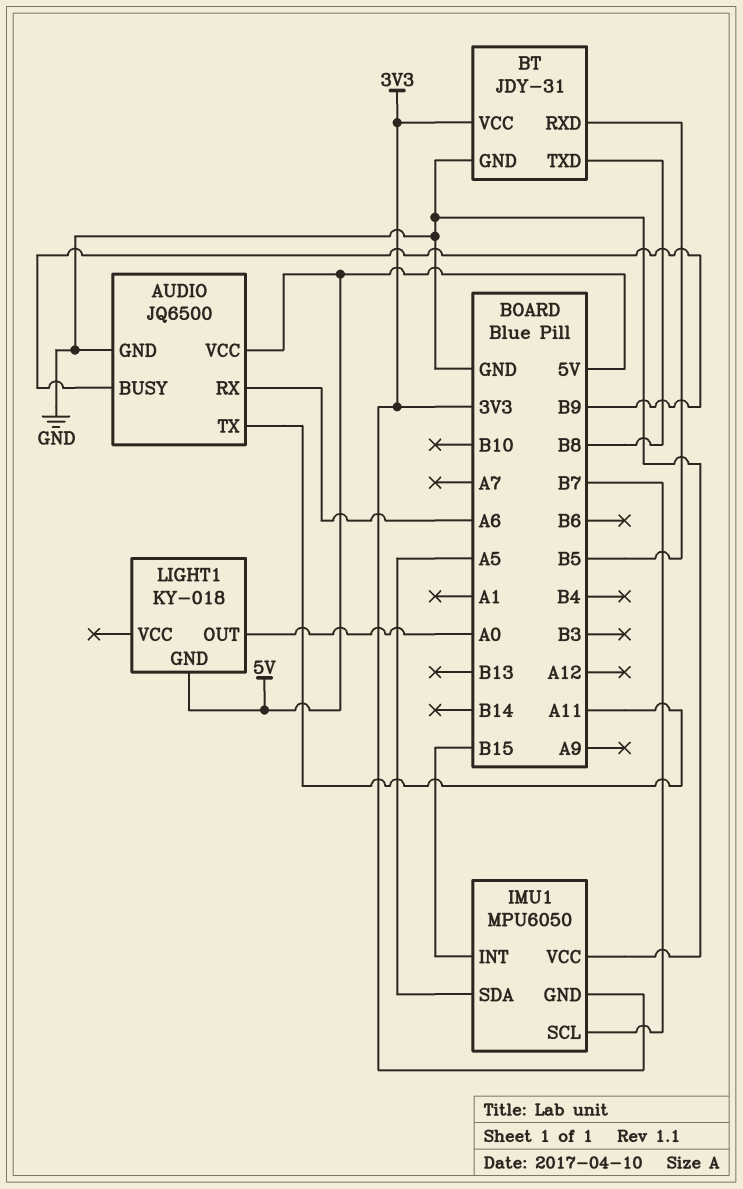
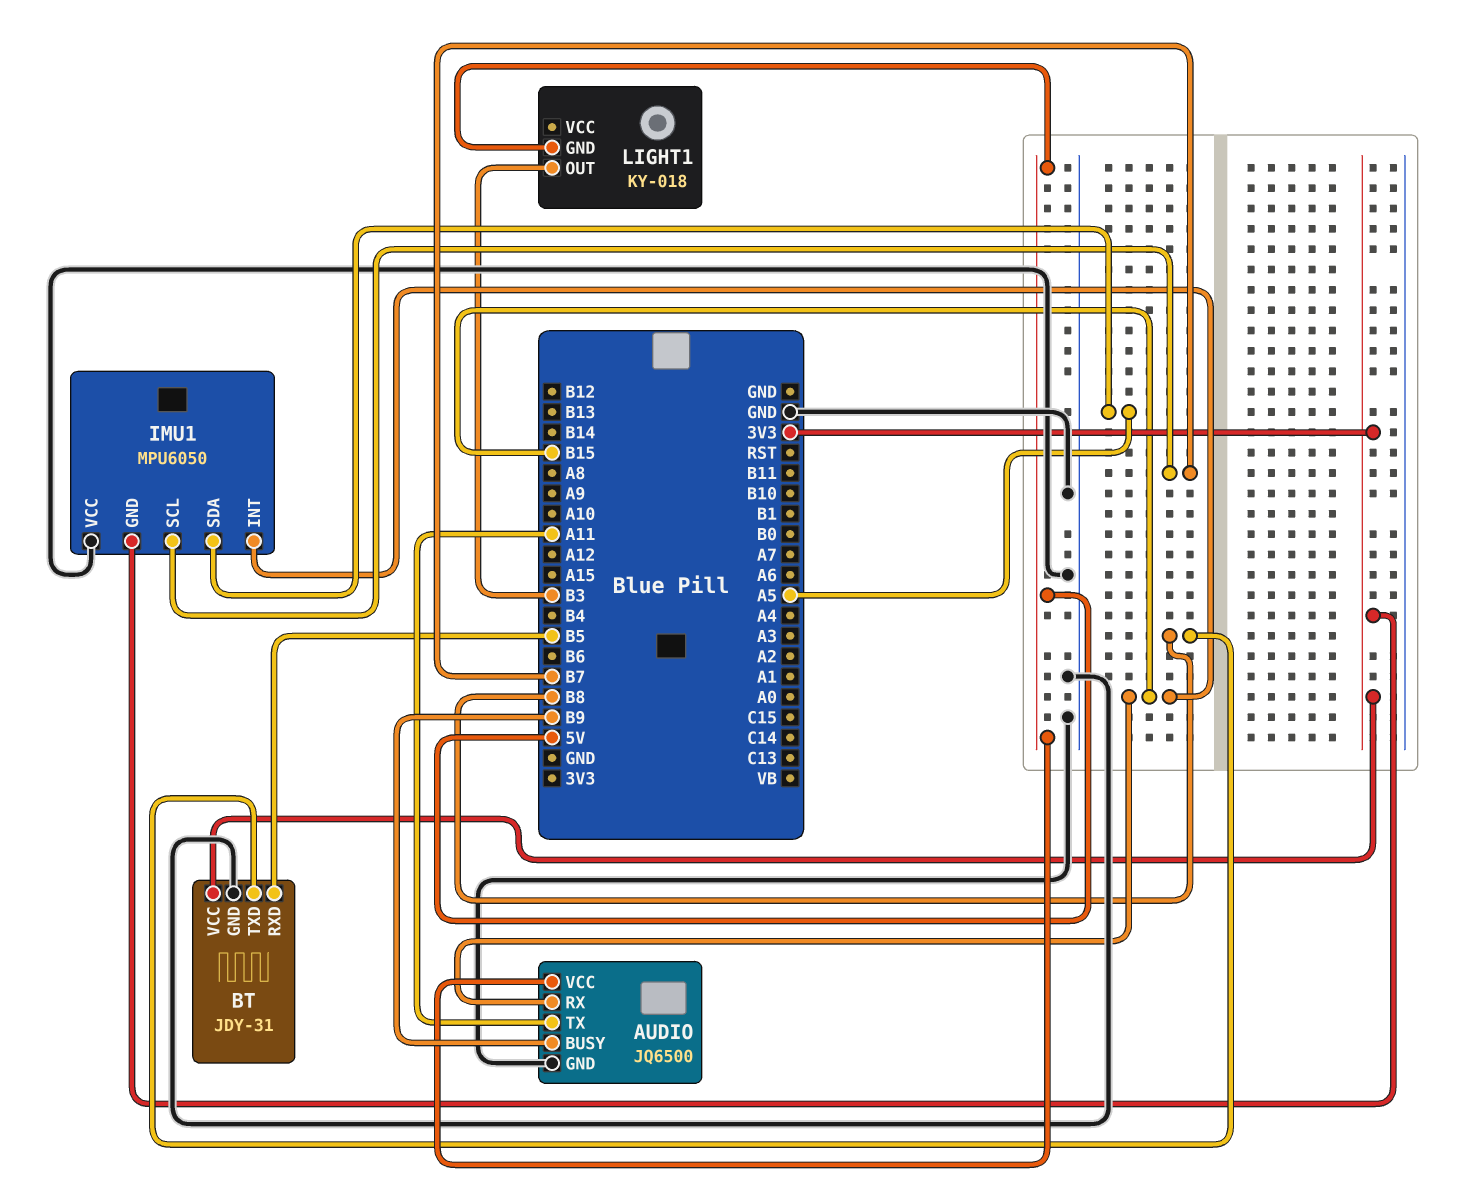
AUDIO pin RX: A6 -> B15
LIGHT1 pin OUT: A0 -> B3

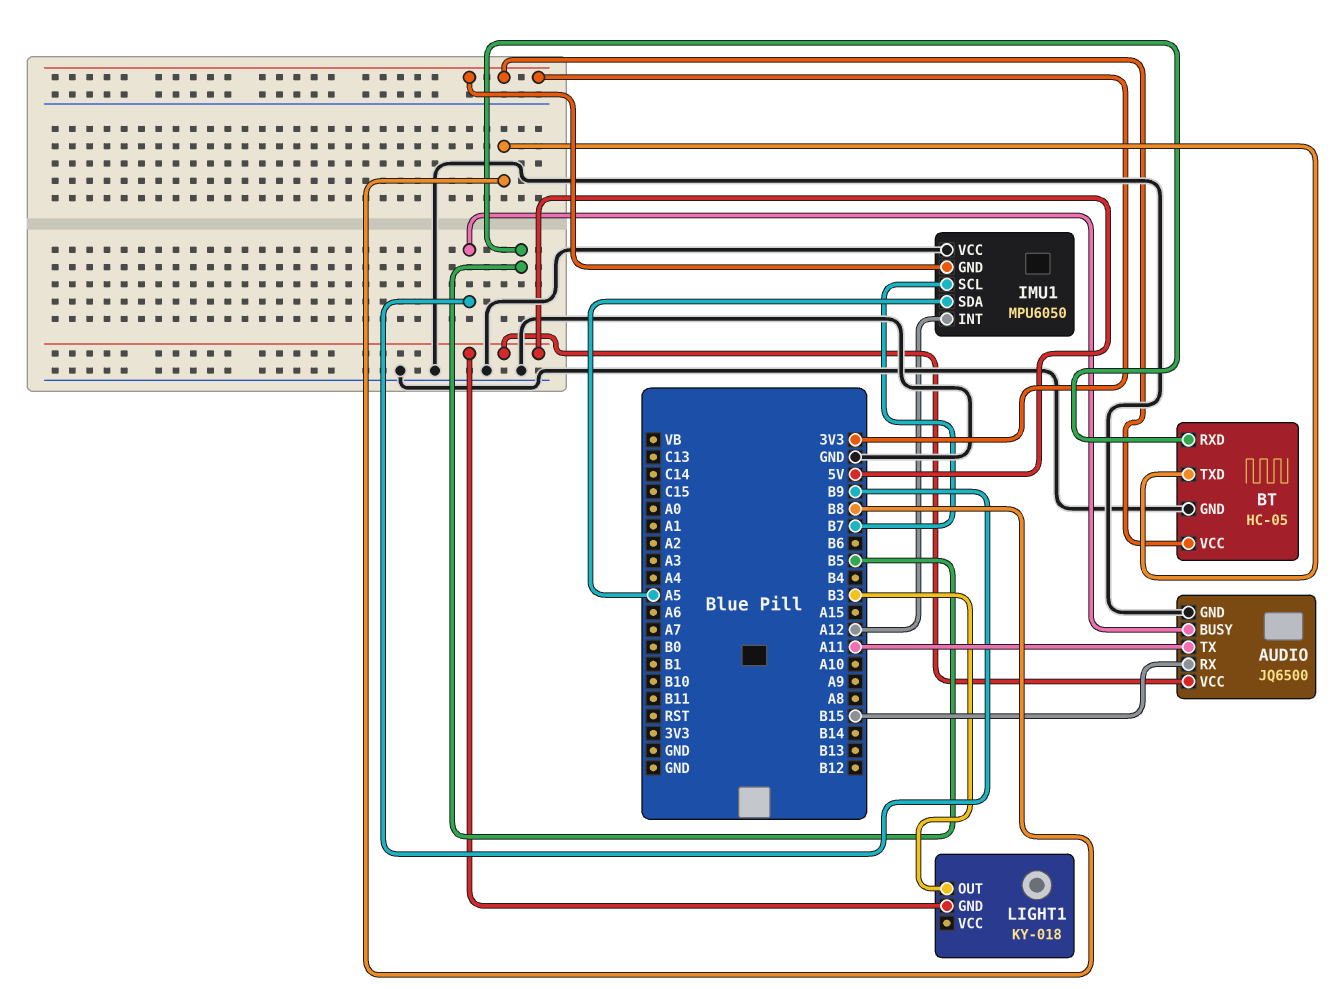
BT: JDY-31 -> HC-05
IMU1 pin INT: B15 -> A12

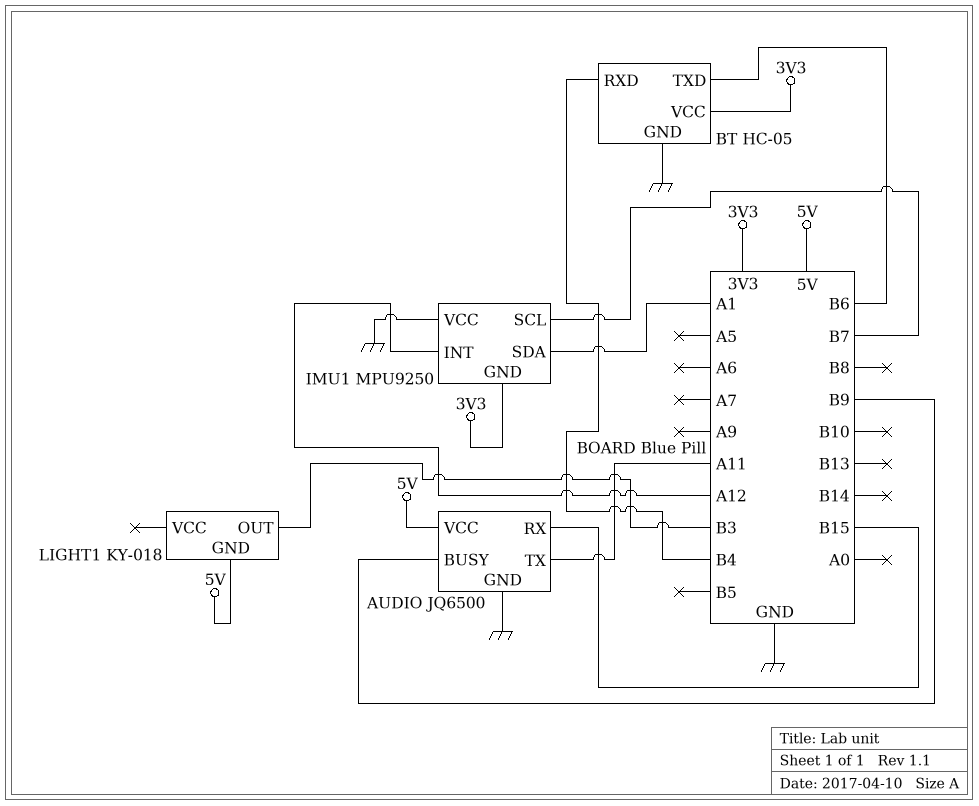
BT pin RXD: B5 -> B4
BT pin TXD: B8 -> B6
IMU1: MPU6050 -> MPU9250
IMU1 pin SDA: A5 -> A1

